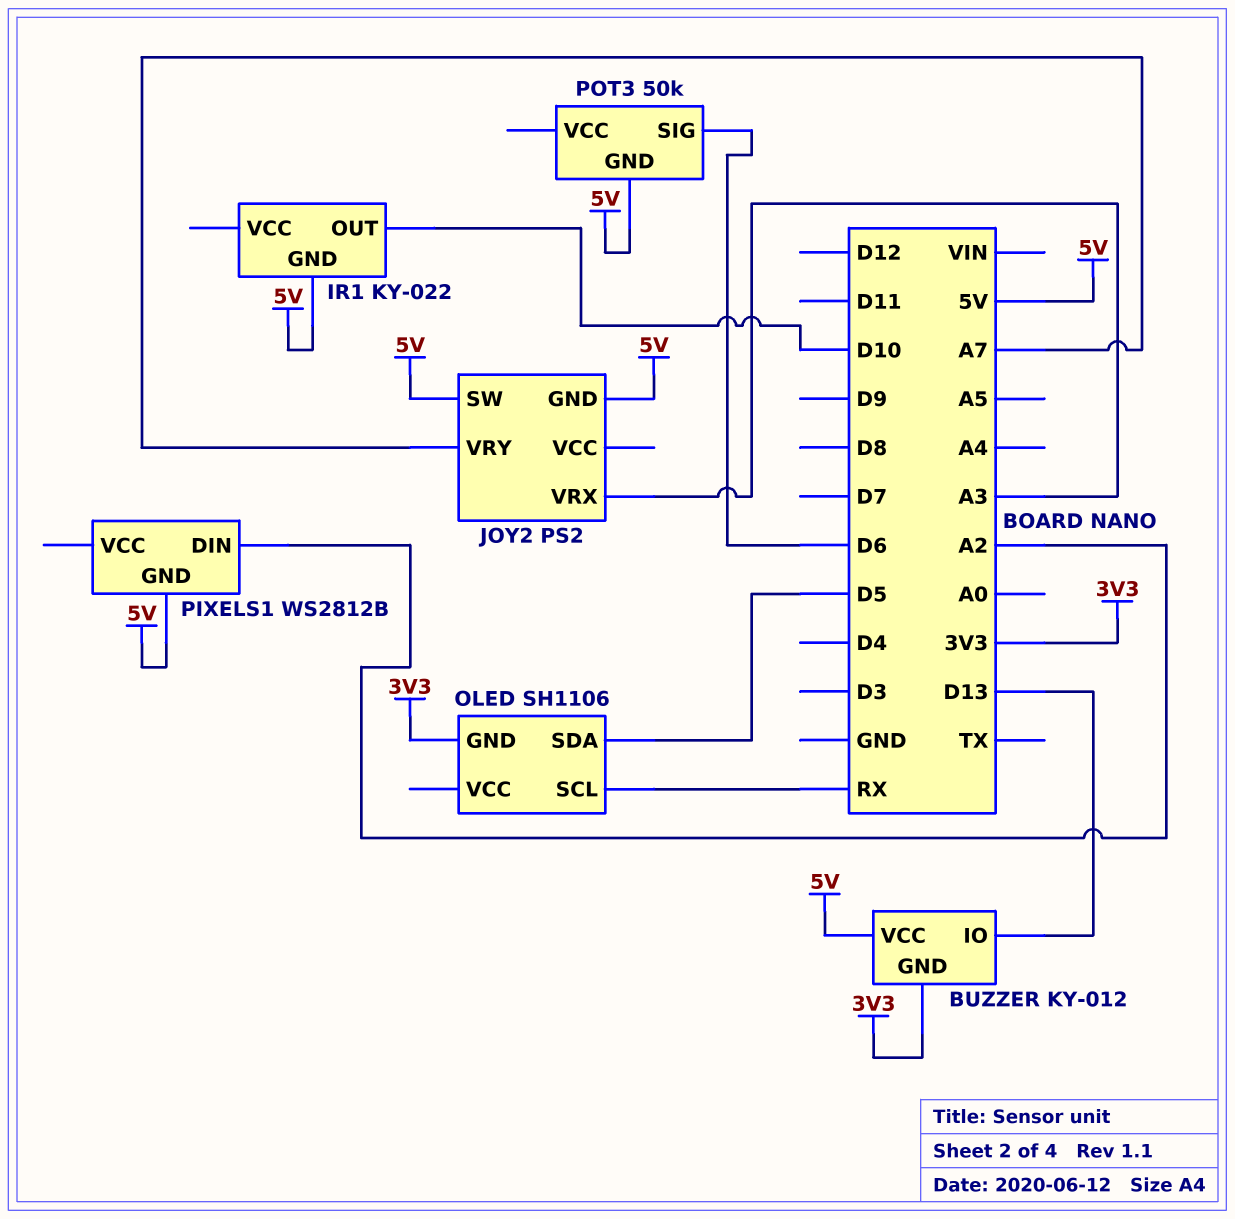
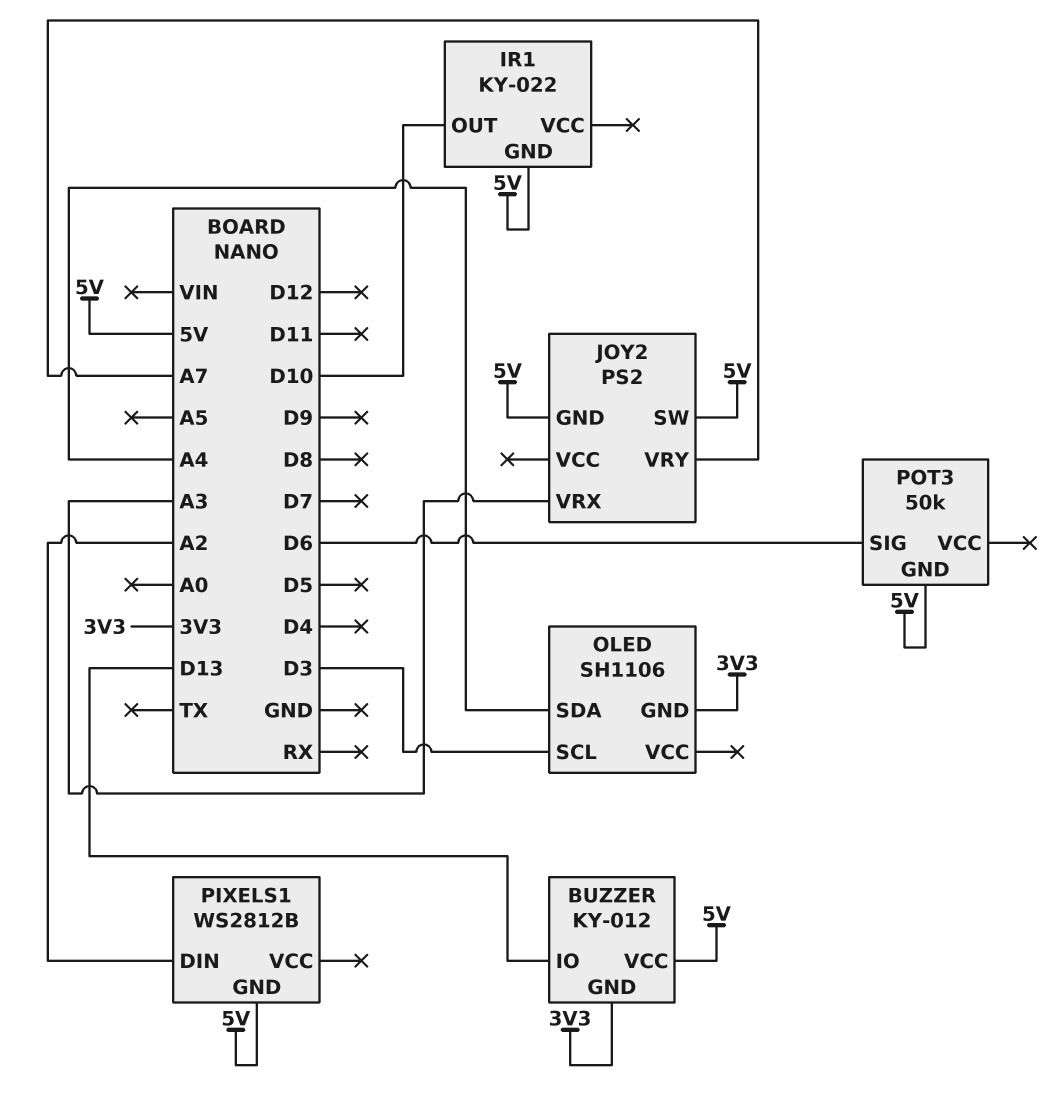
OLED pin SCL: RX -> D3
OLED pin SDA: D5 -> A4

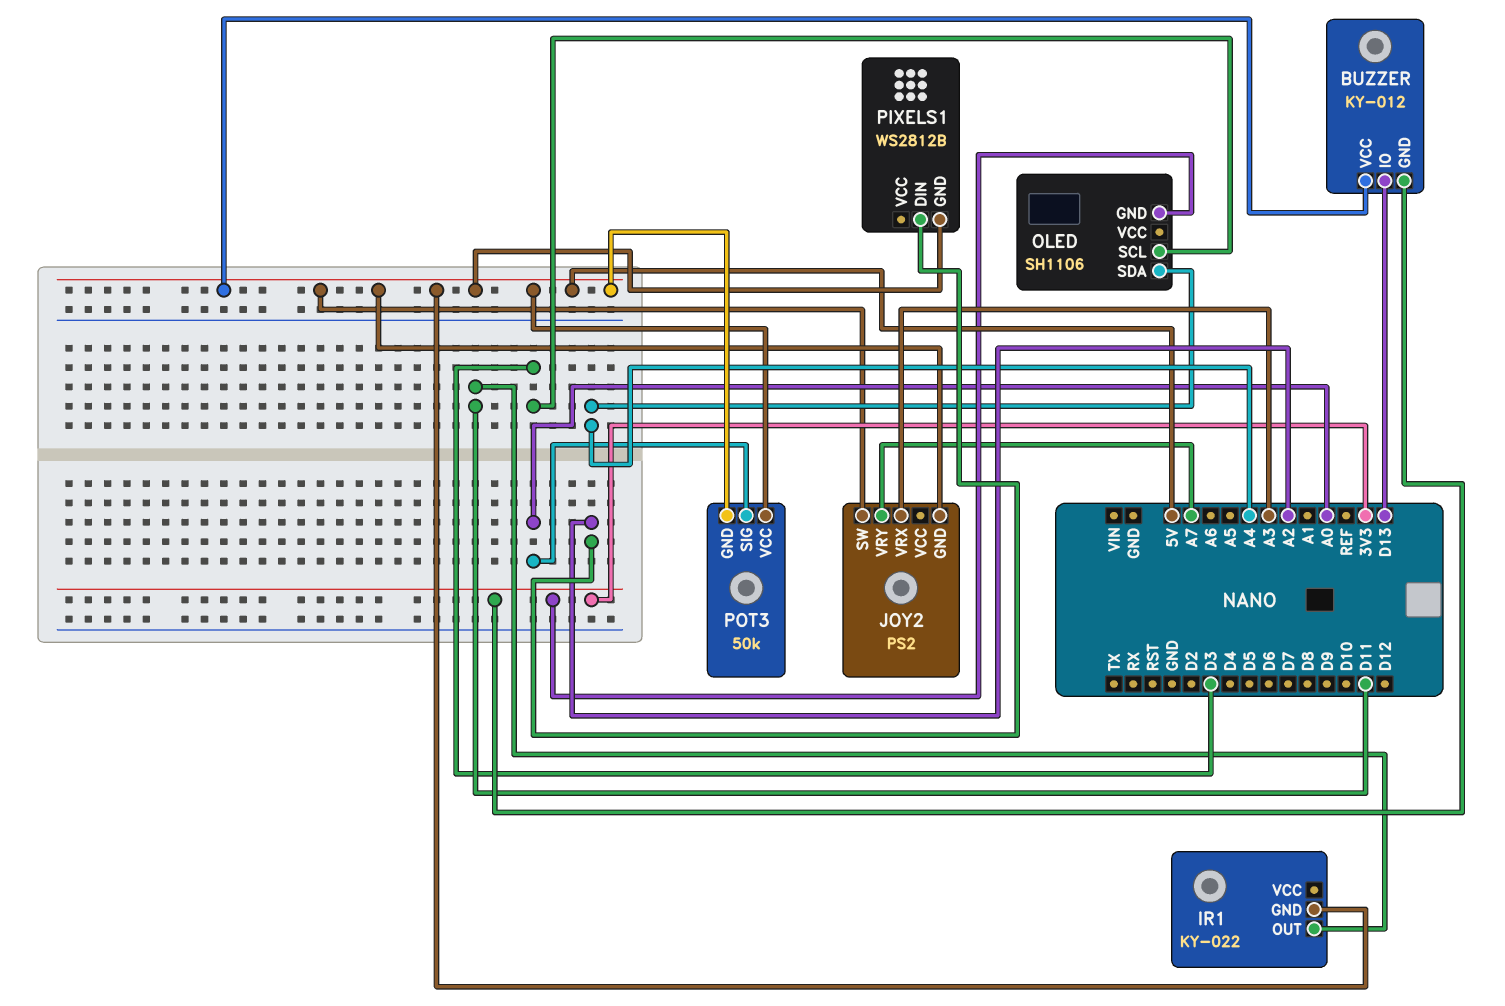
IR1 pin OUT: D10 -> D11
POT3 pin SIG: D6 -> A0
POT3 pin VCC: none -> 5V

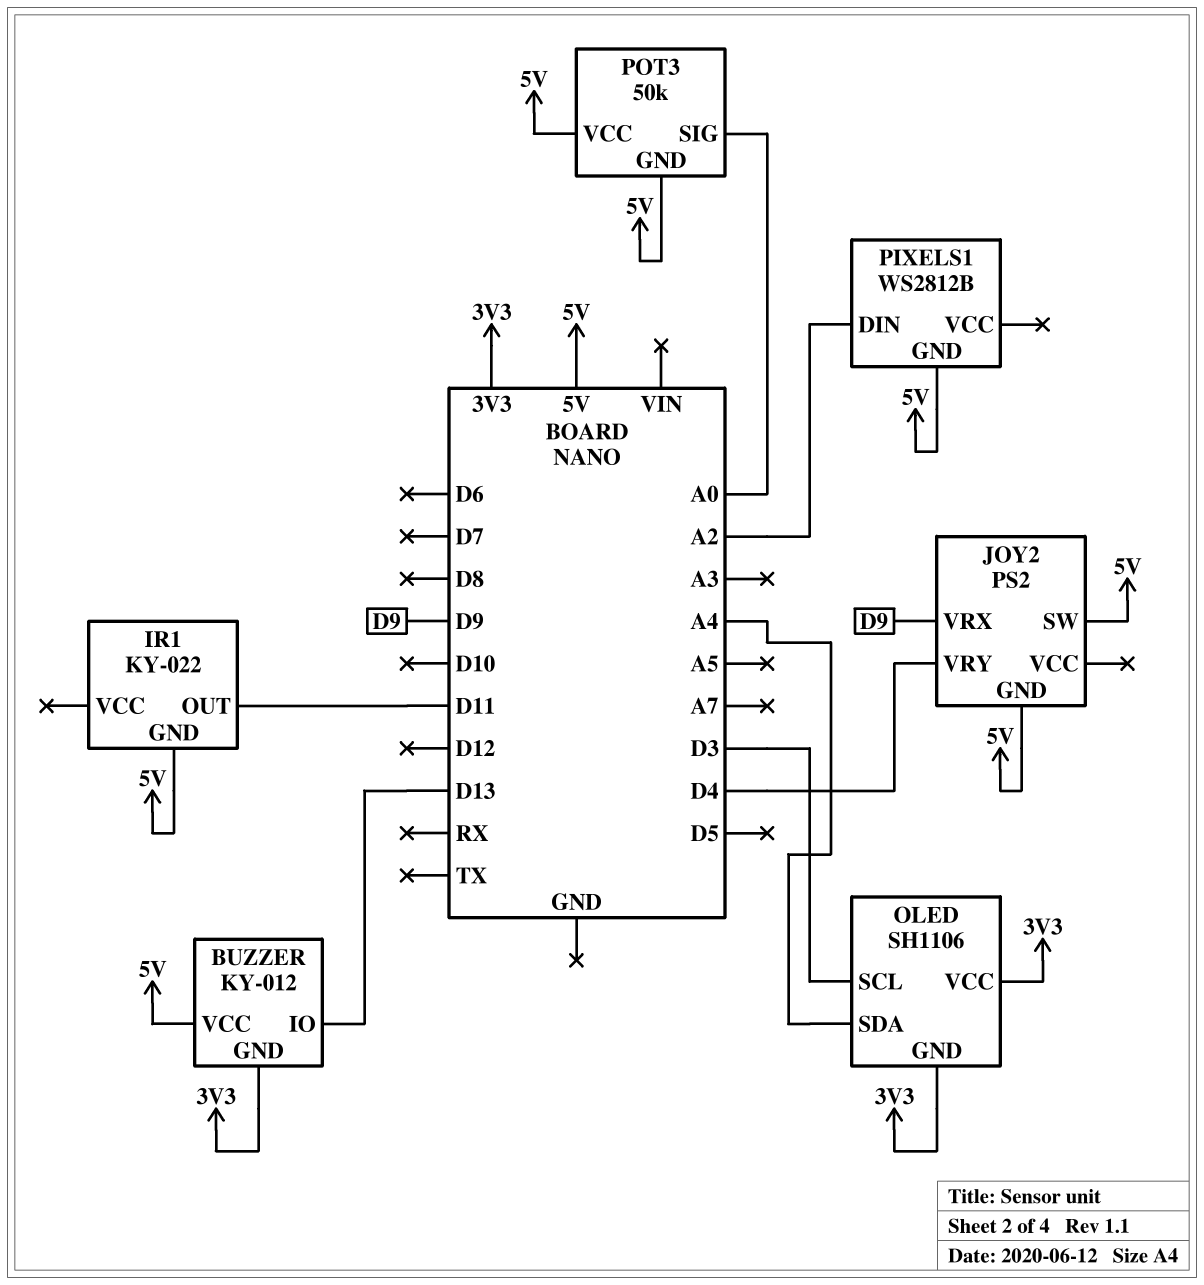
JOY2 pin VRX: A3 -> D9
JOY2 pin VRY: A7 -> D4
OLED pin VCC: none -> 3V3

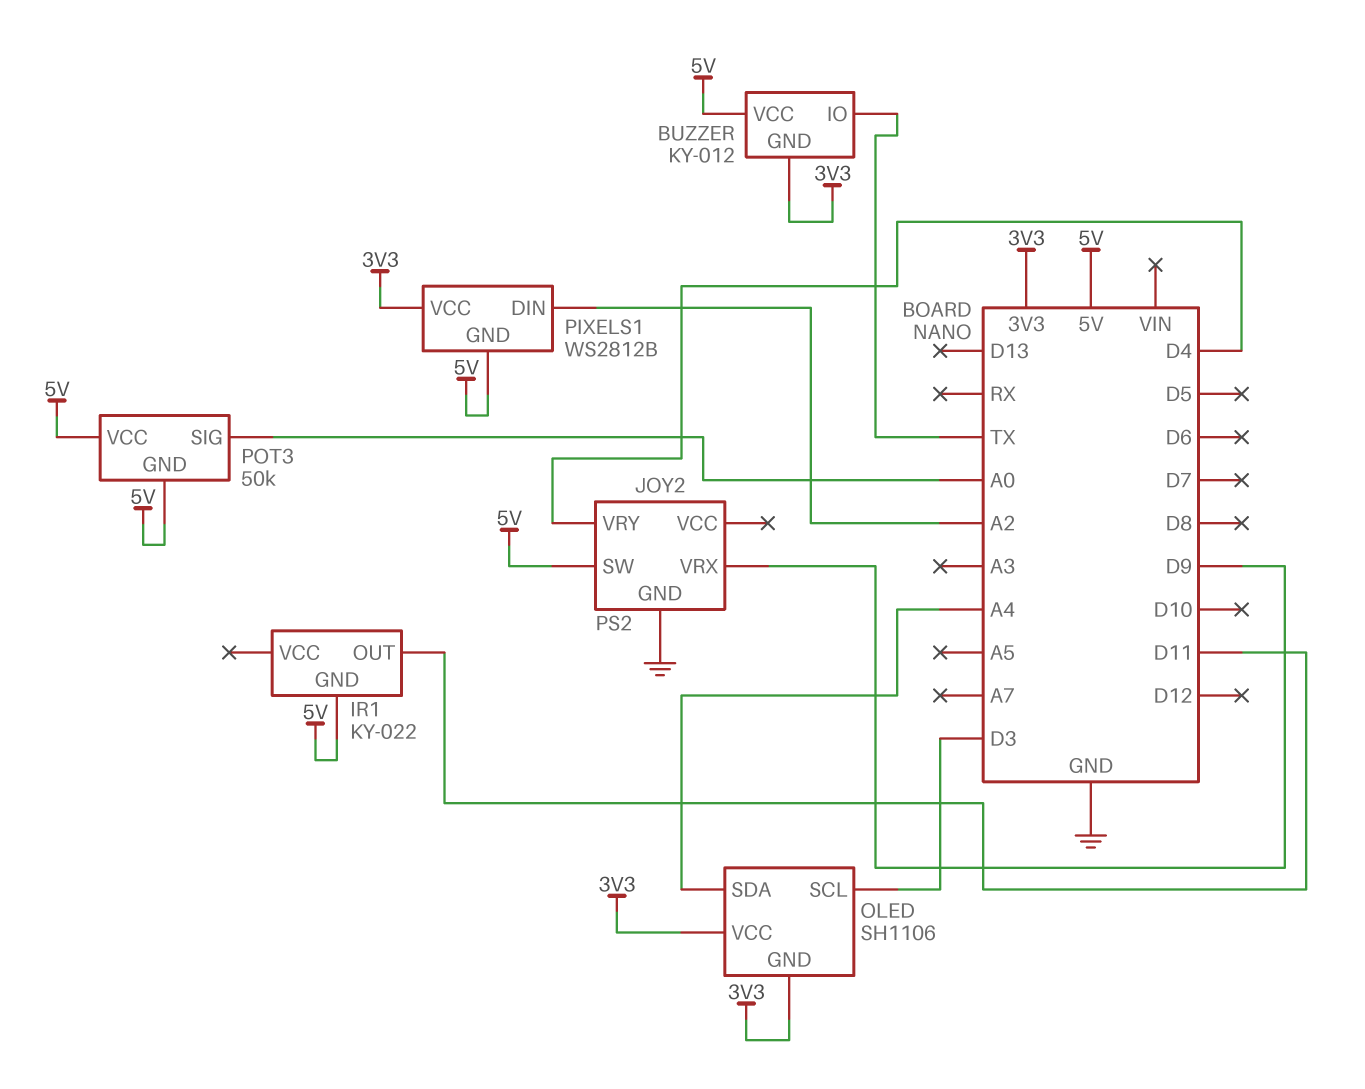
BUZZER pin IO: D13 -> TX
JOY2 pin GND: 5V -> GND
PIXELS1 pin VCC: none -> 3V3

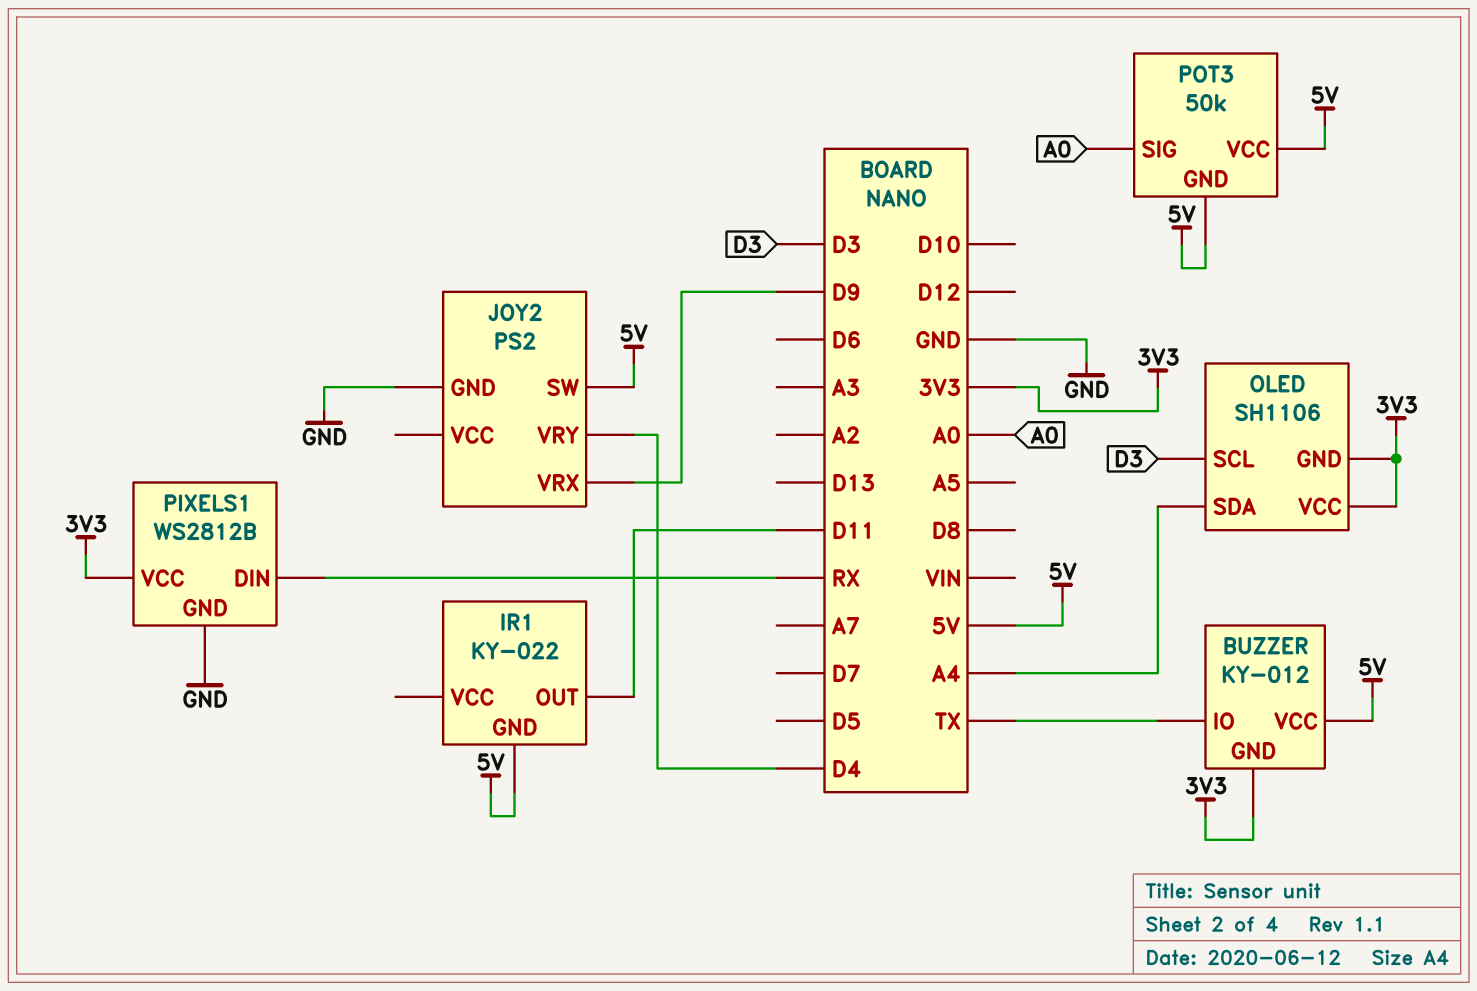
PIXELS1 pin DIN: A2 -> RX
PIXELS1 pin GND: 5V -> GND

